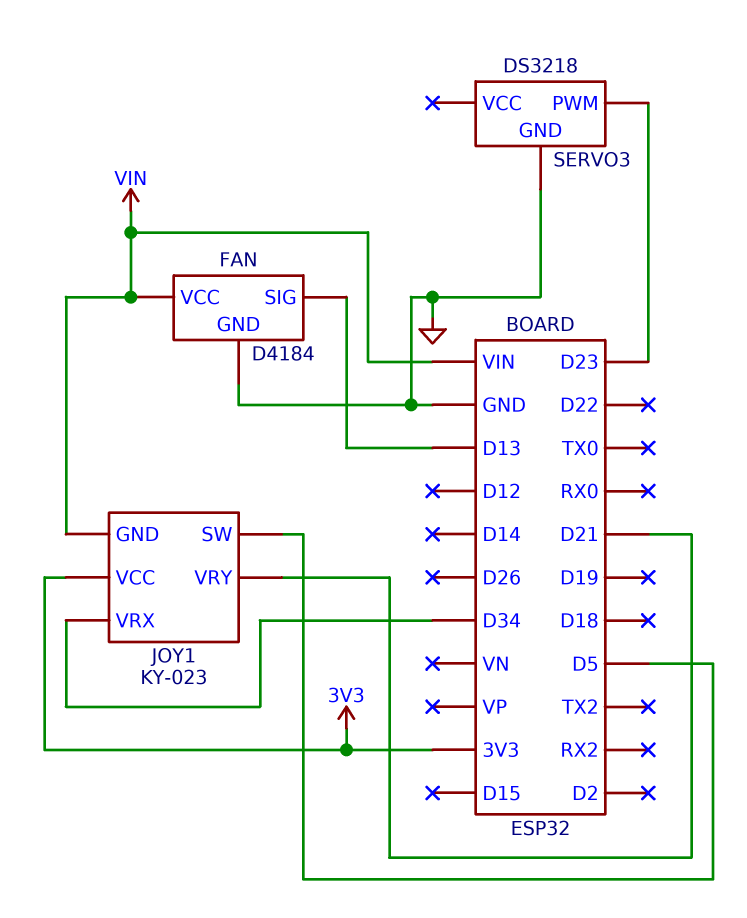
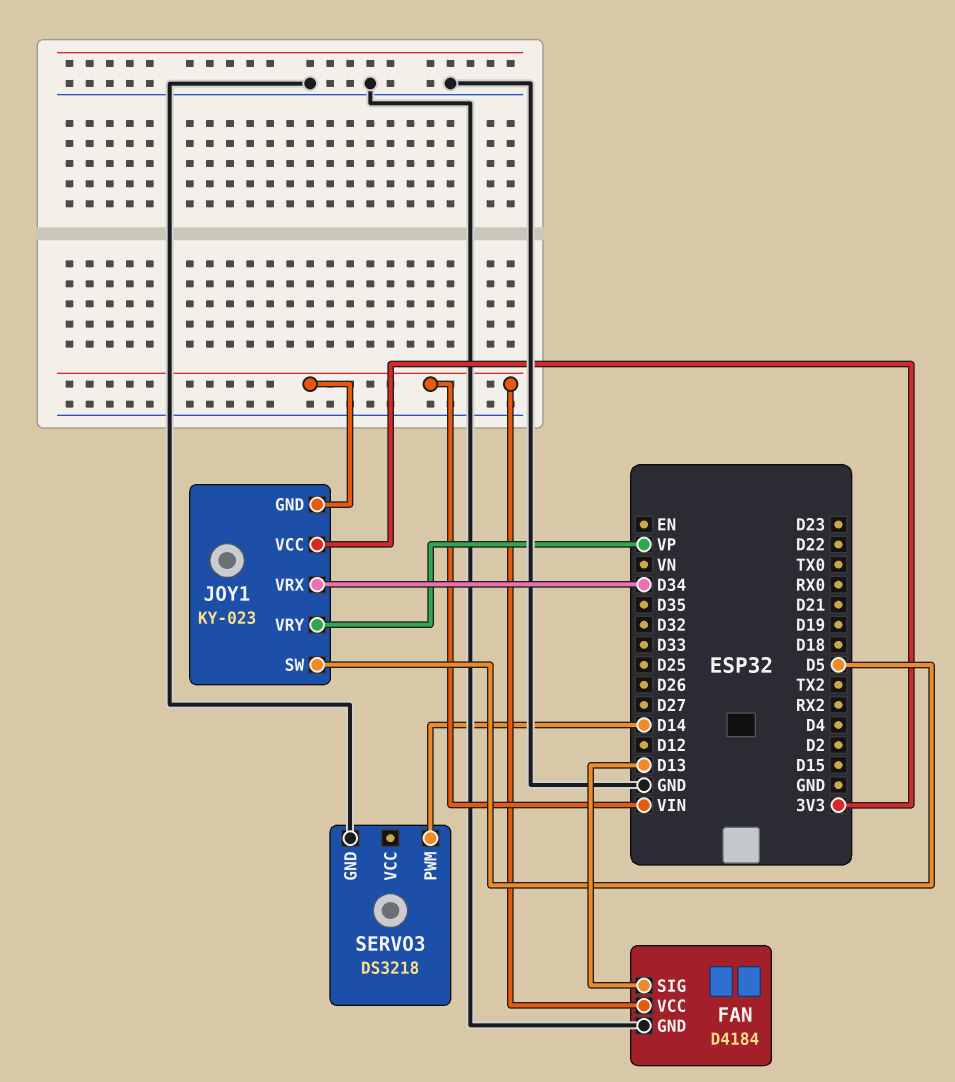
JOY1 pin VRY: D21 -> VP
SERVO3 pin PWM: D23 -> D14

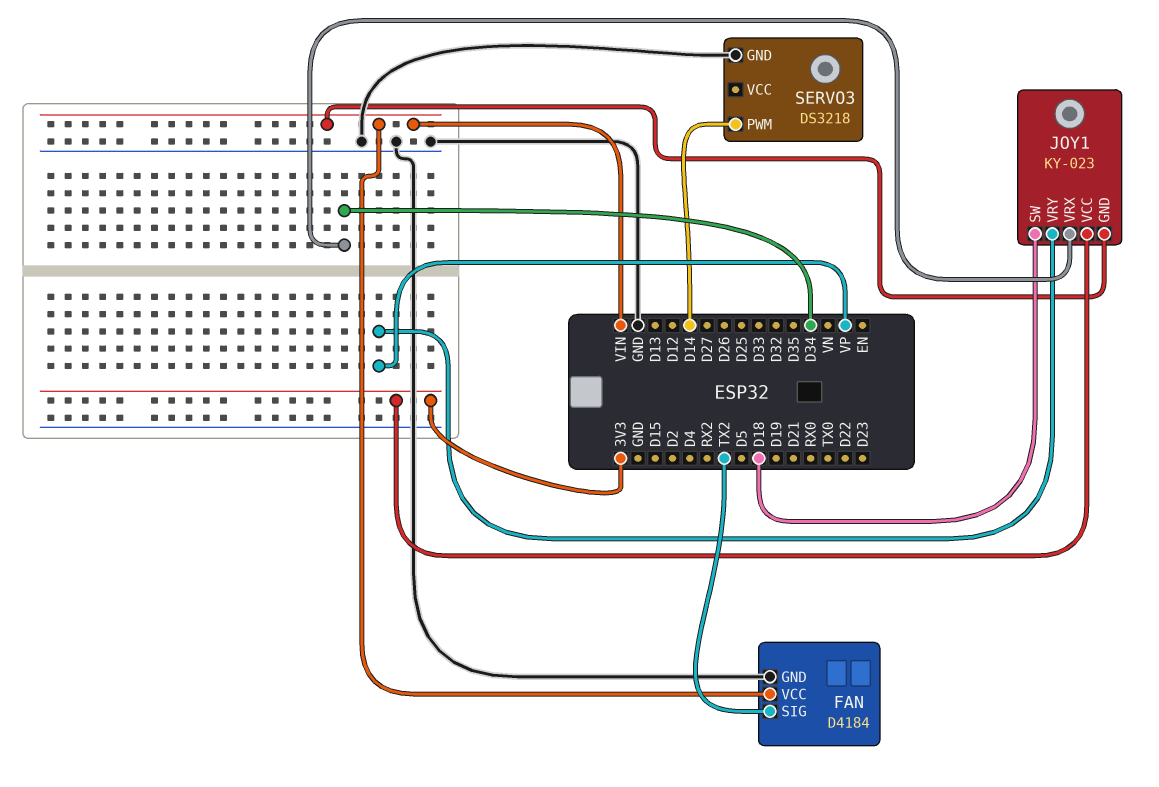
FAN pin SIG: D13 -> TX2
JOY1 pin SW: D5 -> D18

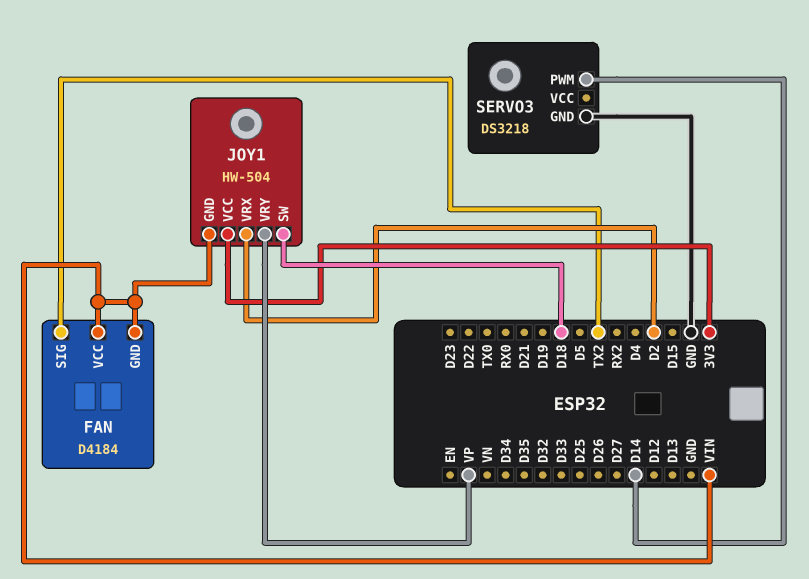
FAN pin GND: GND -> VIN
JOY1: KY-023 -> HW-504
JOY1 pin VRX: D34 -> D2

